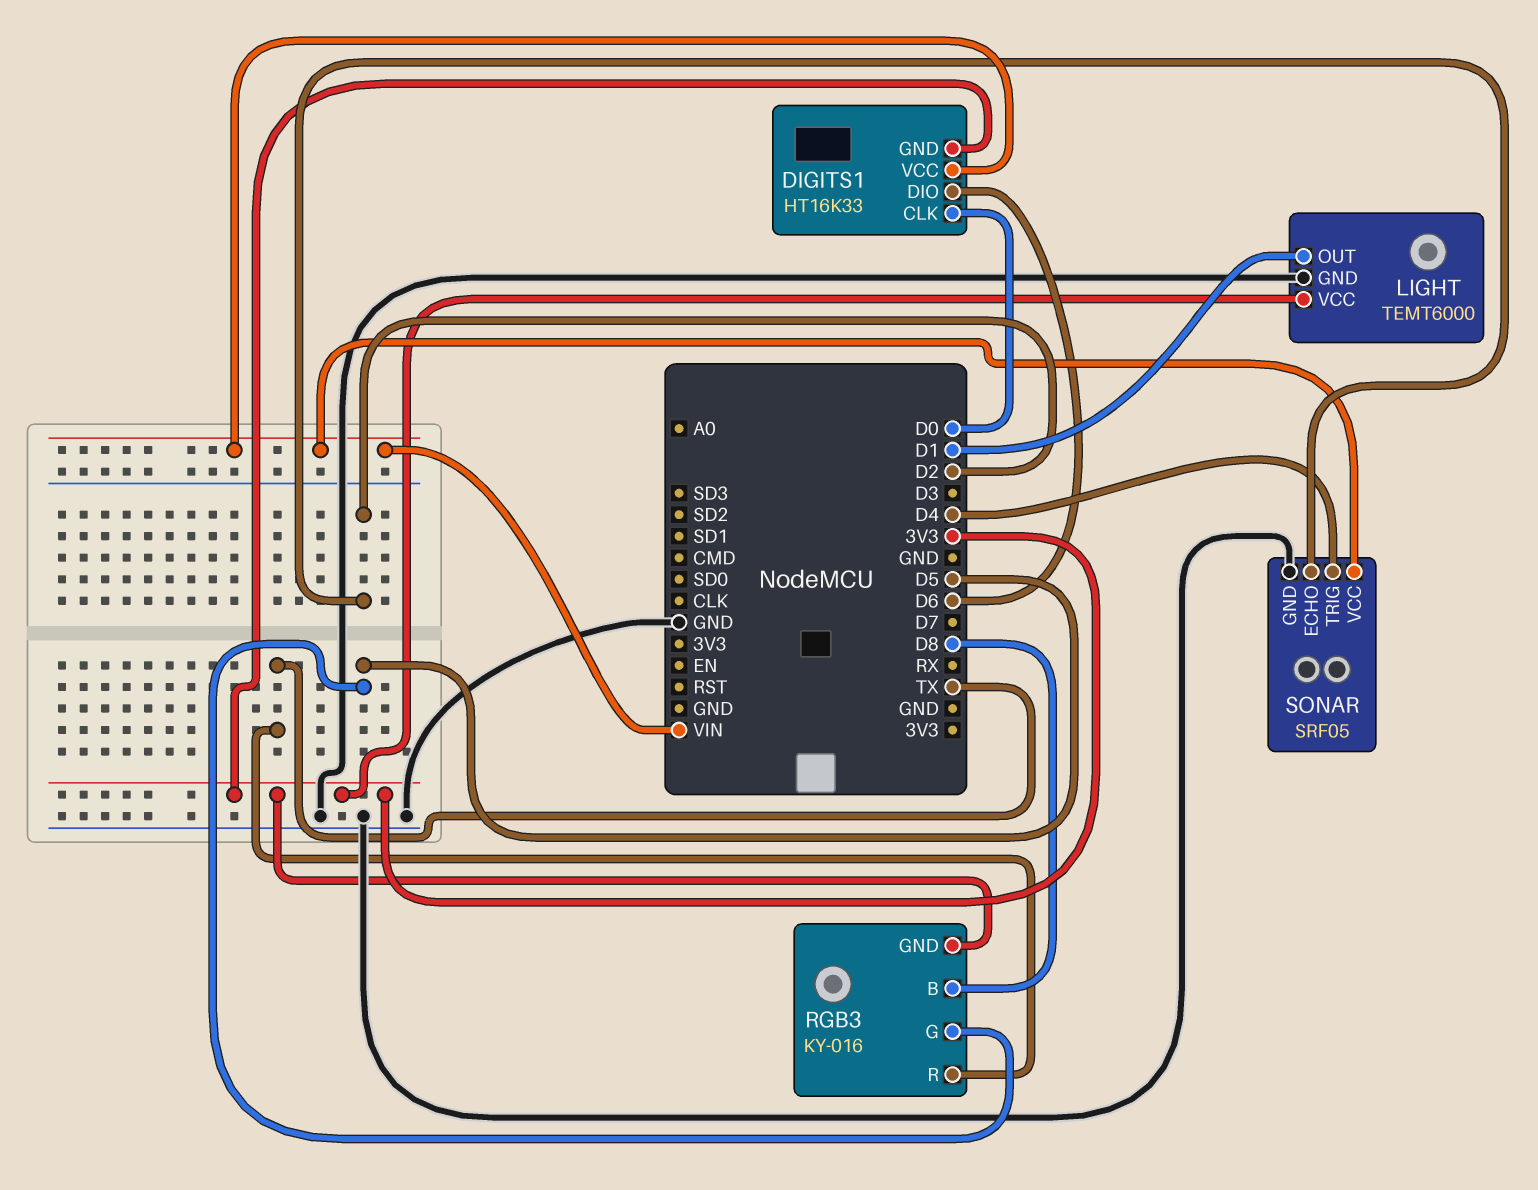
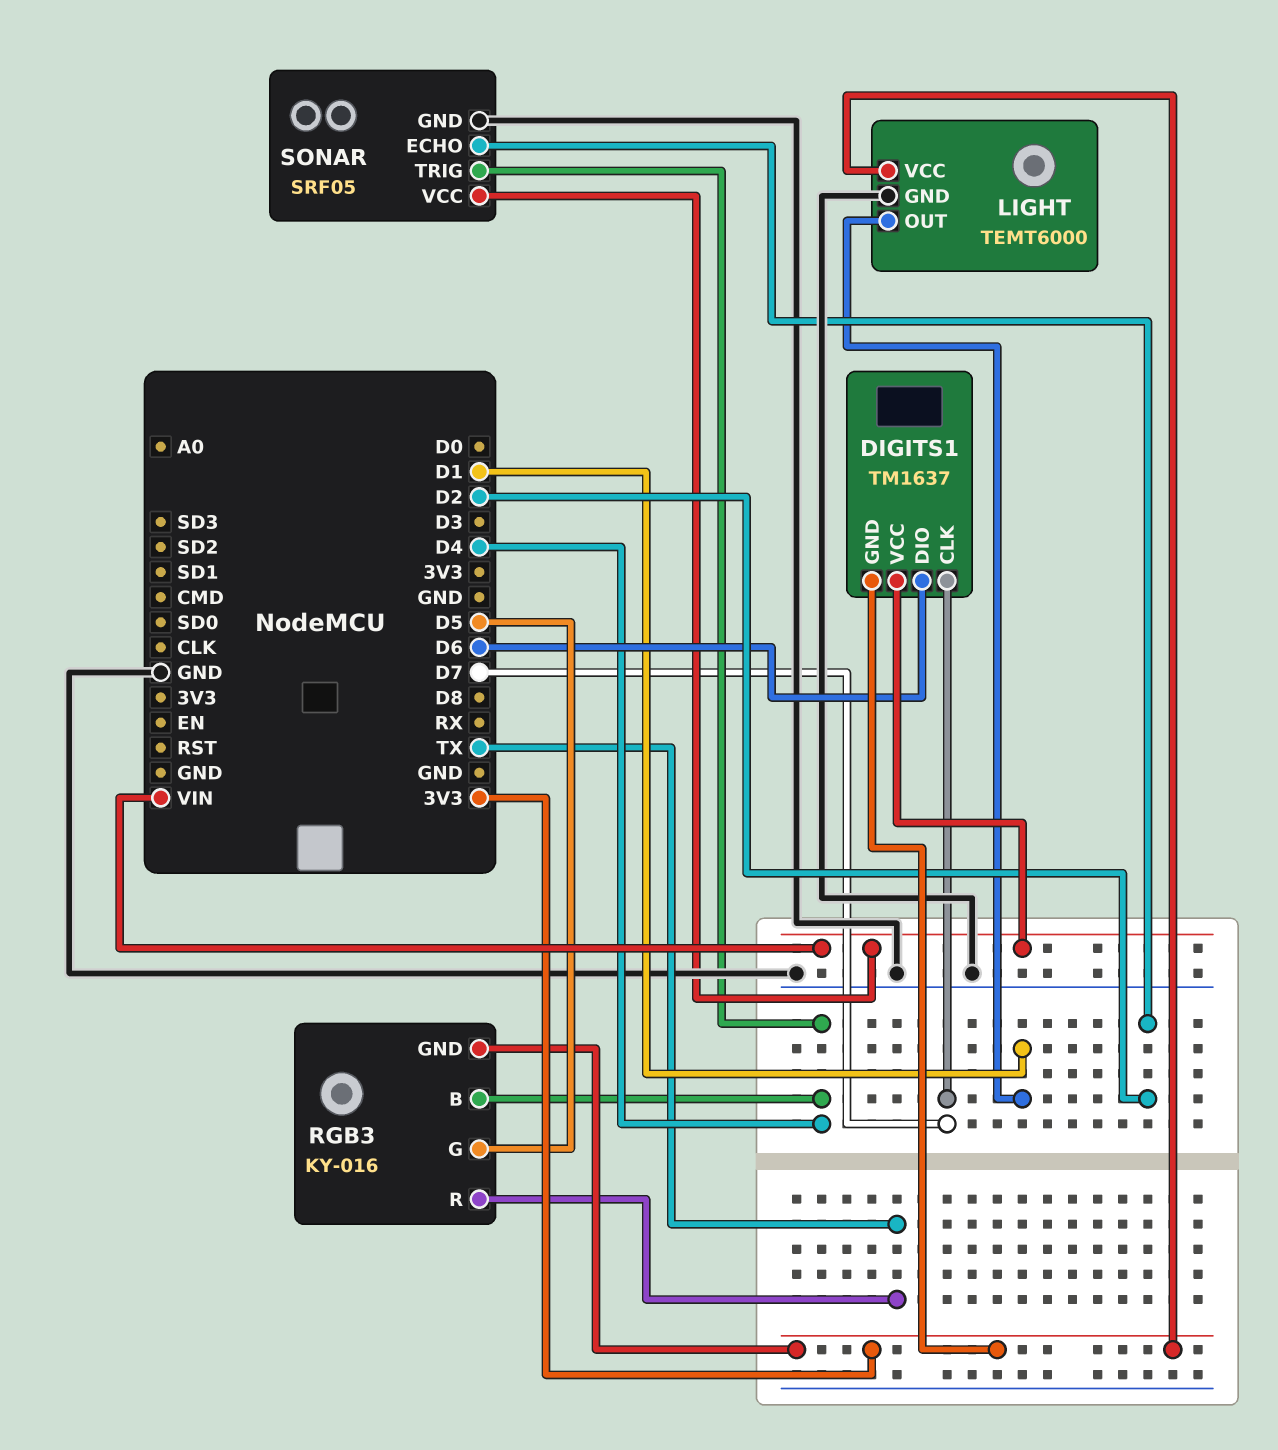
DIGITS1: HT16K33 -> TM1637
DIGITS1 pin CLK: D0 -> D7
RGB3 pin B: D8 -> D4

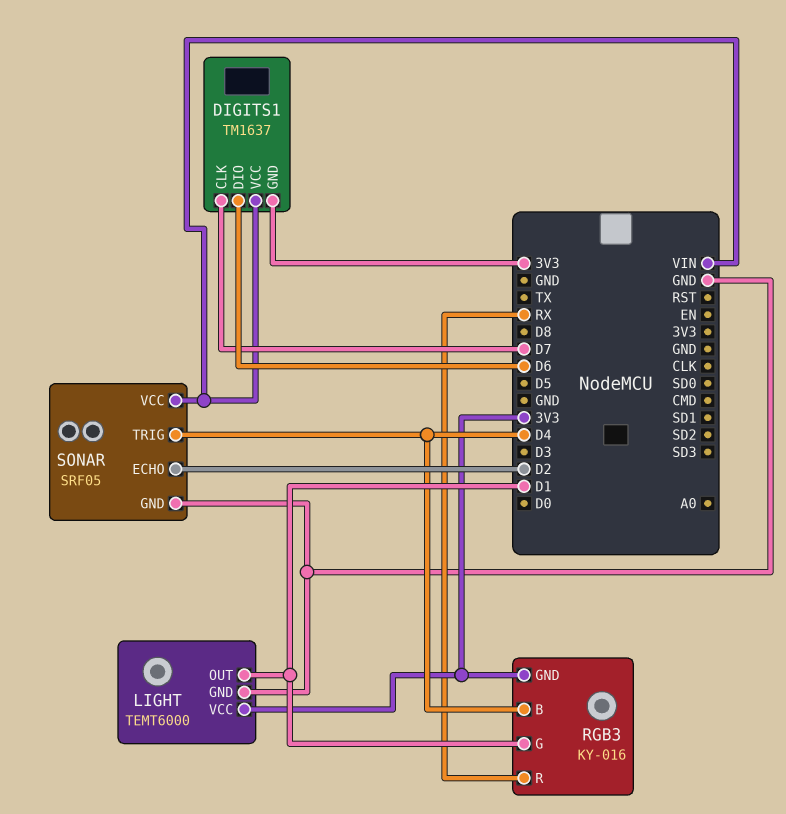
RGB3 pin G: D5 -> D1
RGB3 pin R: TX -> RX

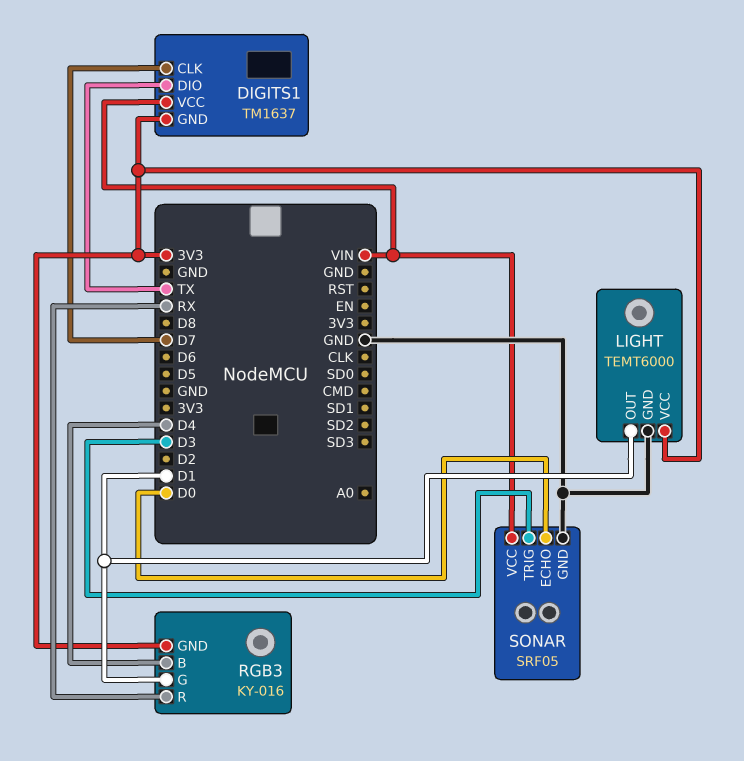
DIGITS1 pin DIO: D6 -> TX
SONAR pin ECHO: D2 -> D0
SONAR pin TRIG: D4 -> D3

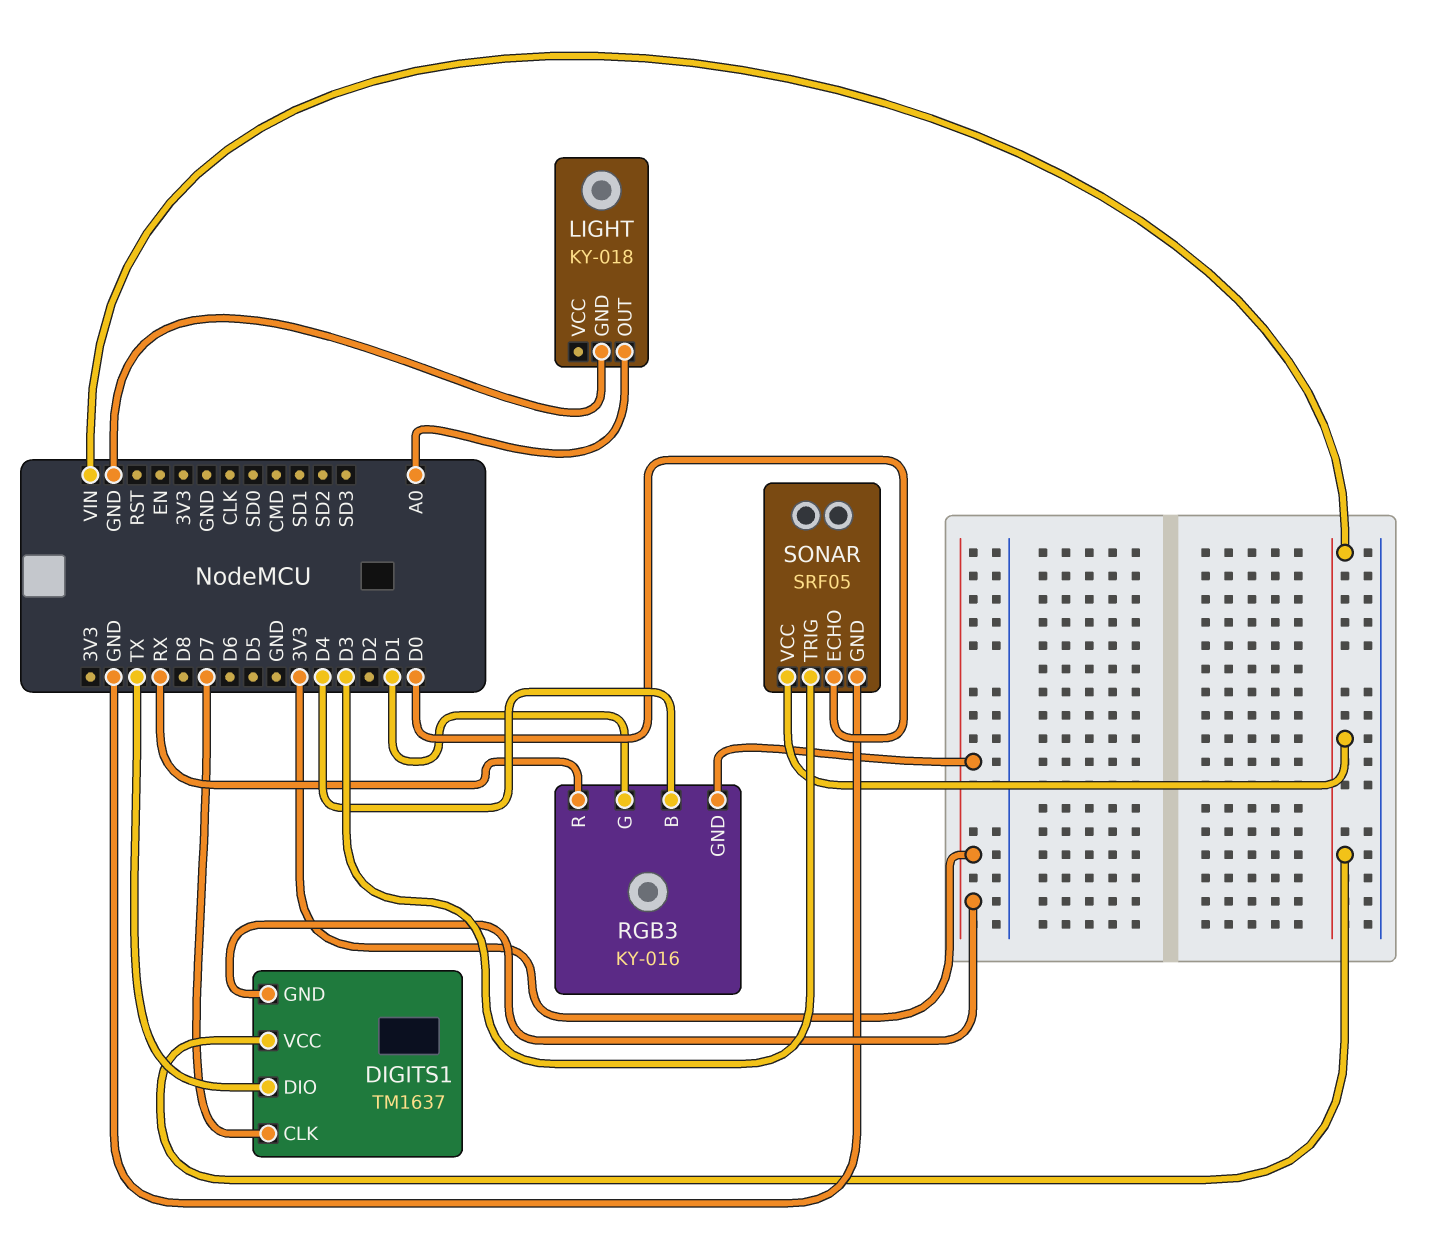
LIGHT: TEMT6000 -> KY-018
LIGHT pin OUT: D1 -> A0
LIGHT pin VCC: 3V3 -> none

